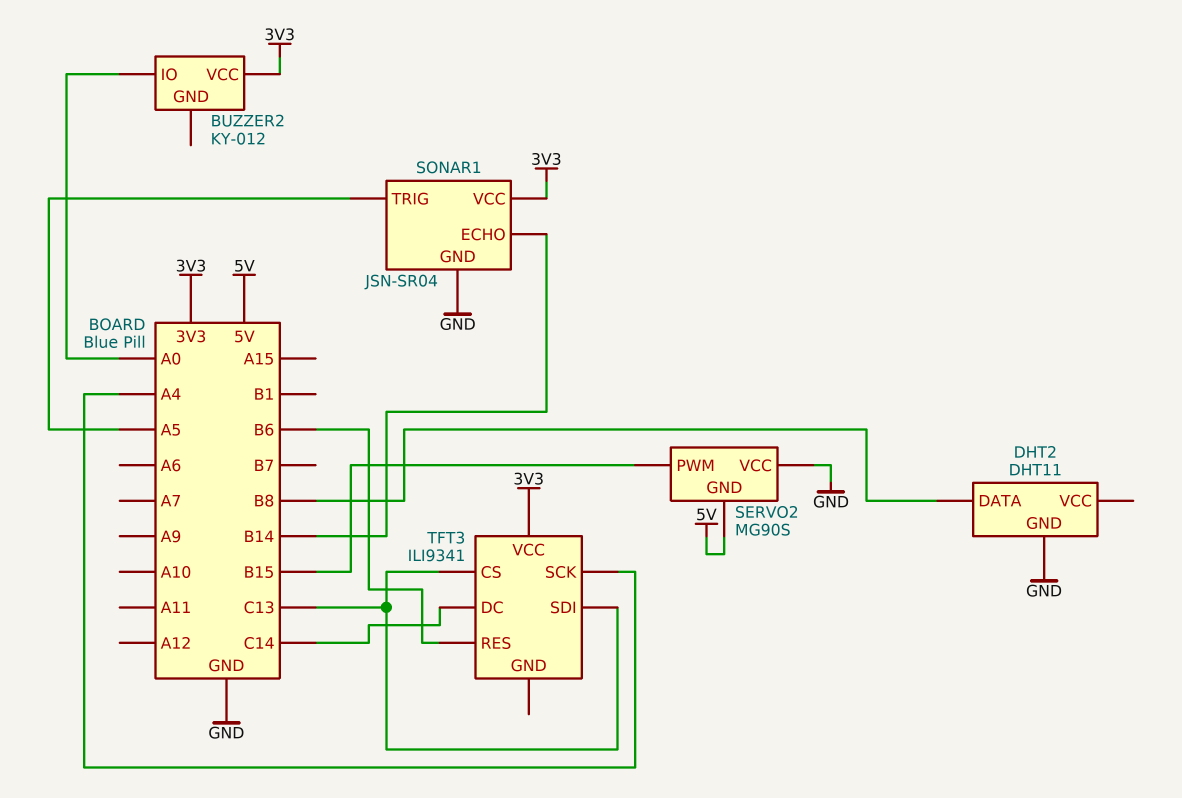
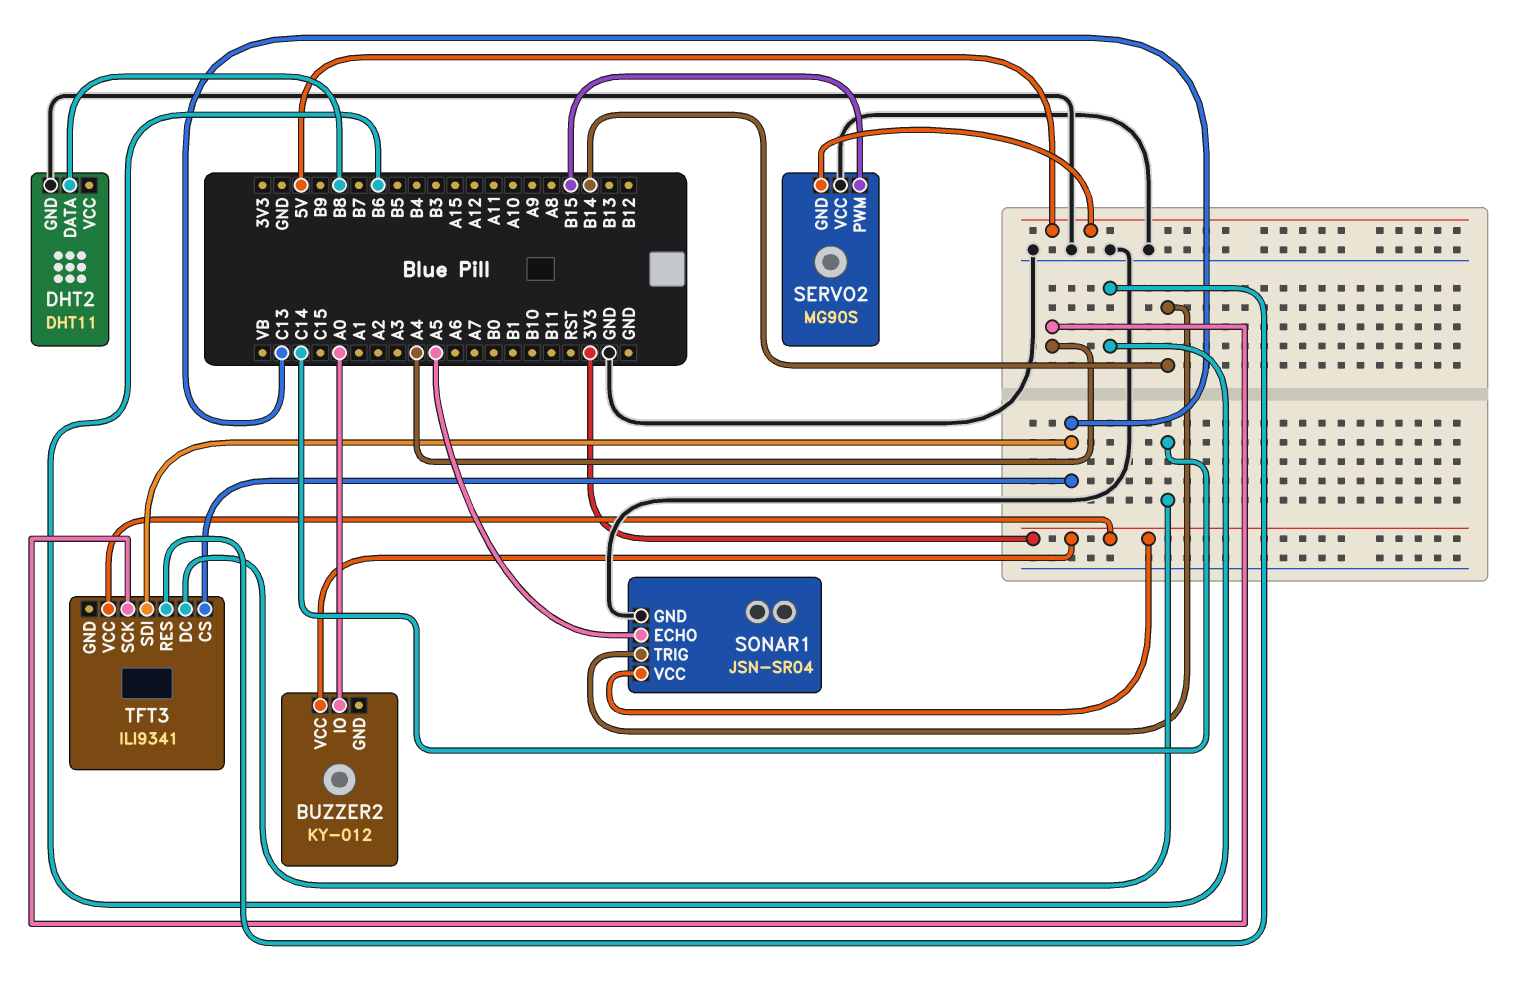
SONAR1 pin ECHO: B14 -> A5
SONAR1 pin TRIG: A5 -> B14

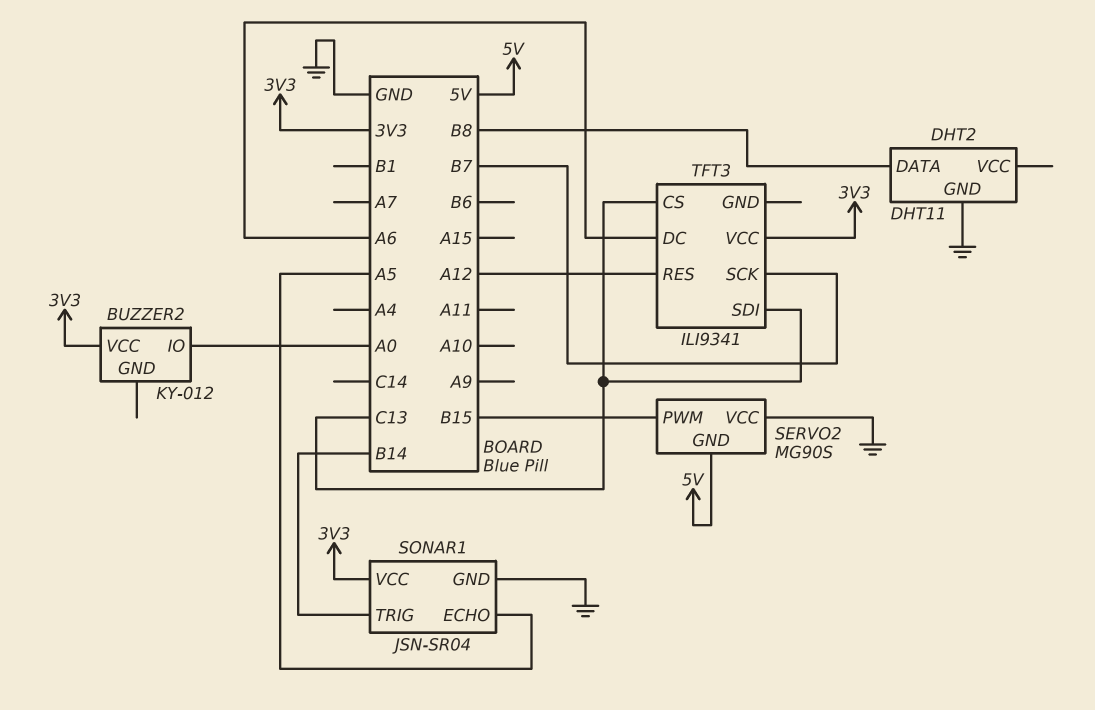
TFT3 pin DC: C14 -> A6
TFT3 pin RES: B6 -> A12
TFT3 pin SCK: A4 -> B7

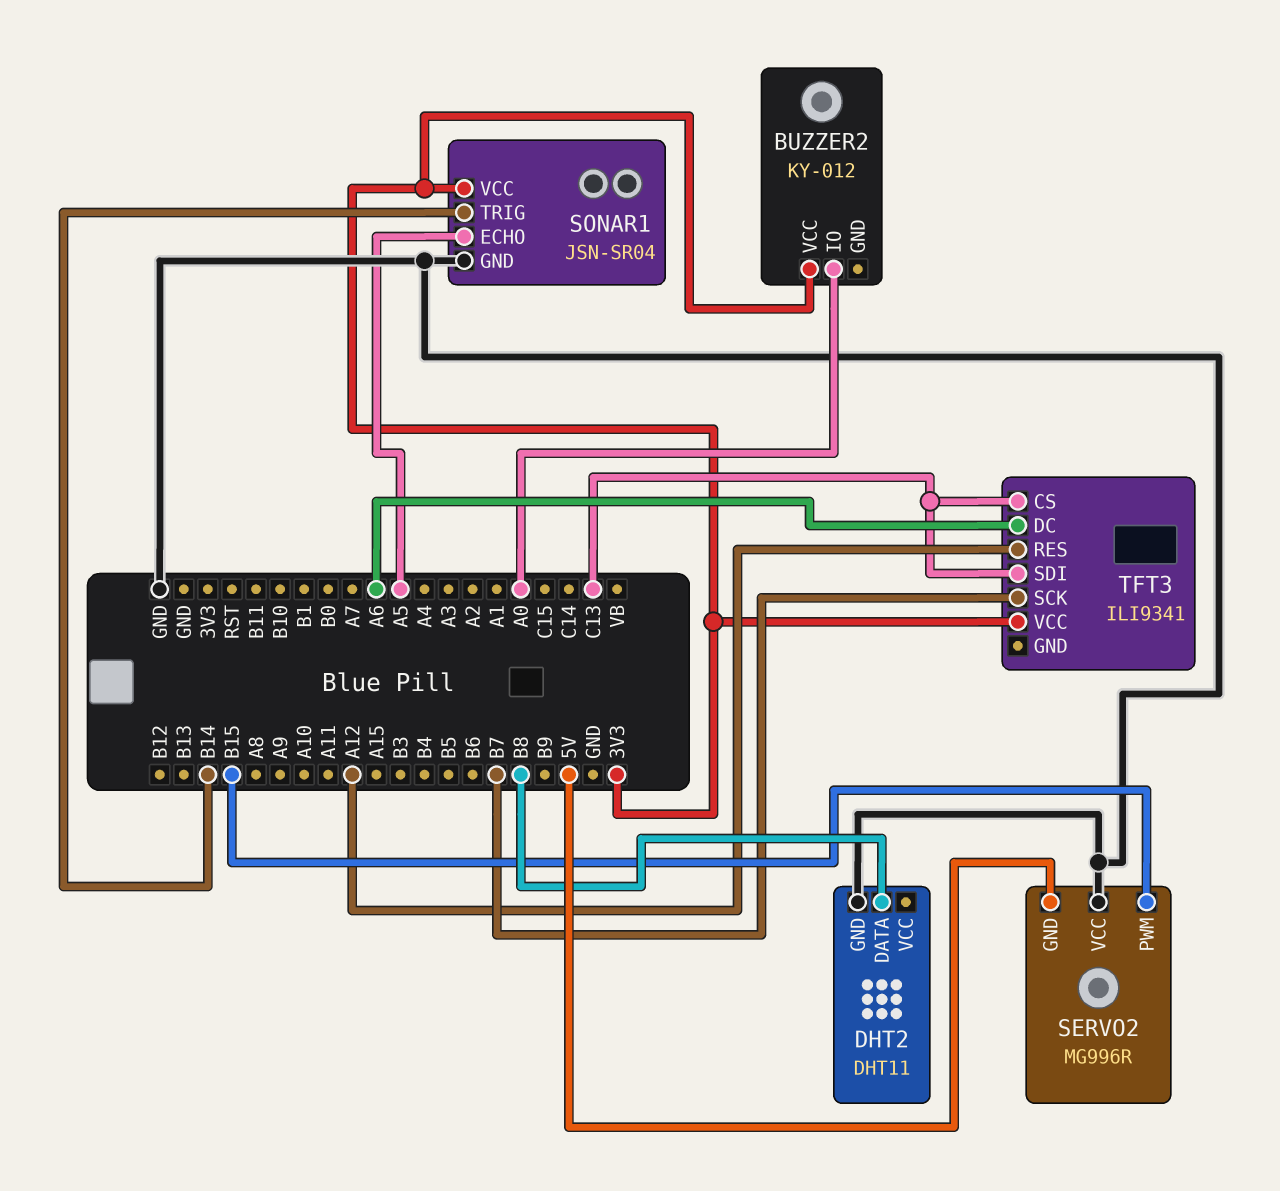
SERVO2: MG90S -> MG996R

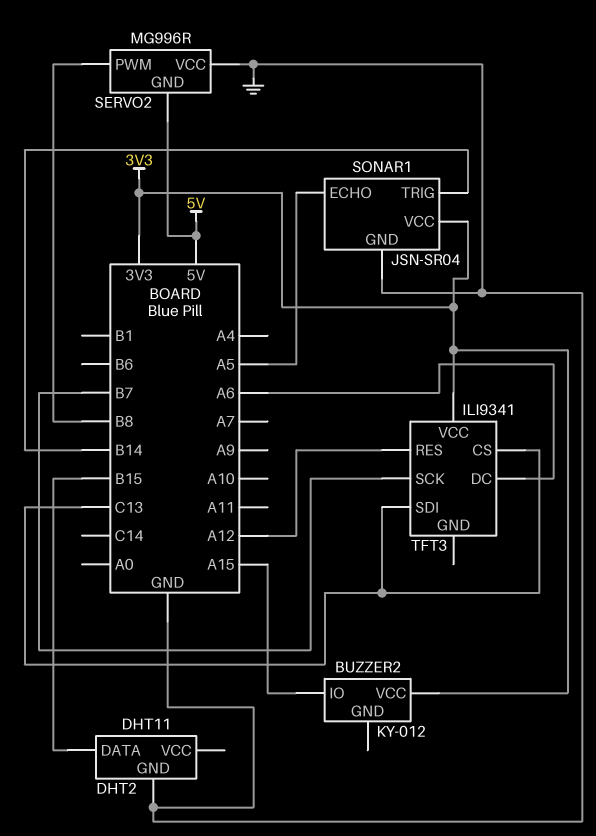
BUZZER2 pin IO: A0 -> A15
DHT2 pin DATA: B8 -> B15
SERVO2 pin PWM: B15 -> B8

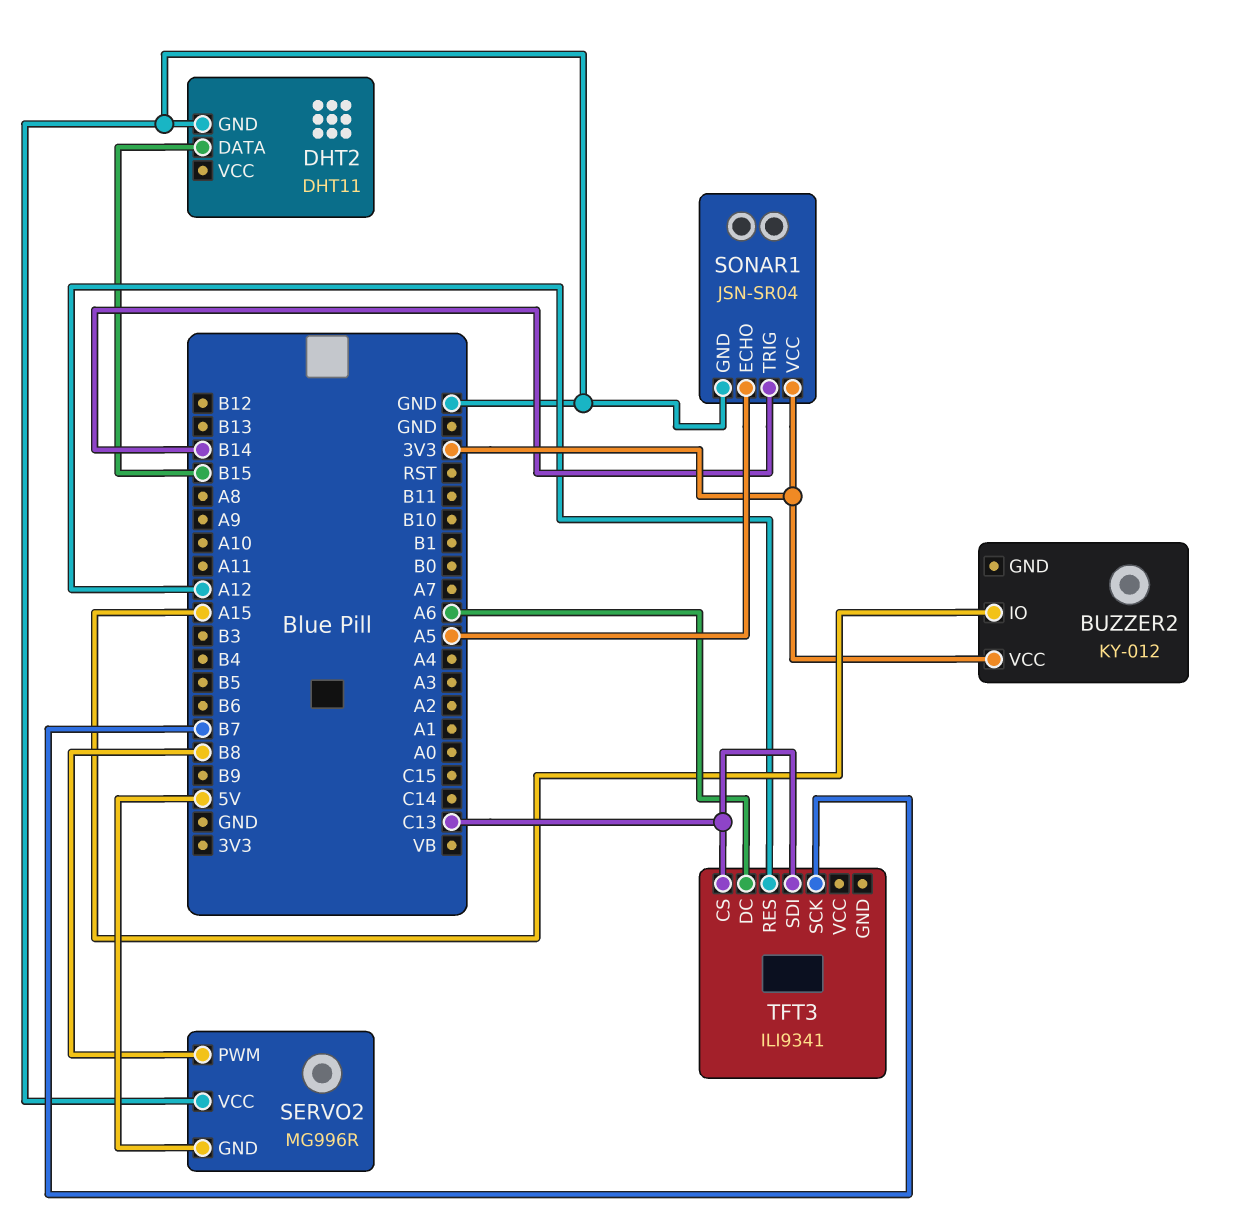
TFT3 pin VCC: 3V3 -> none

